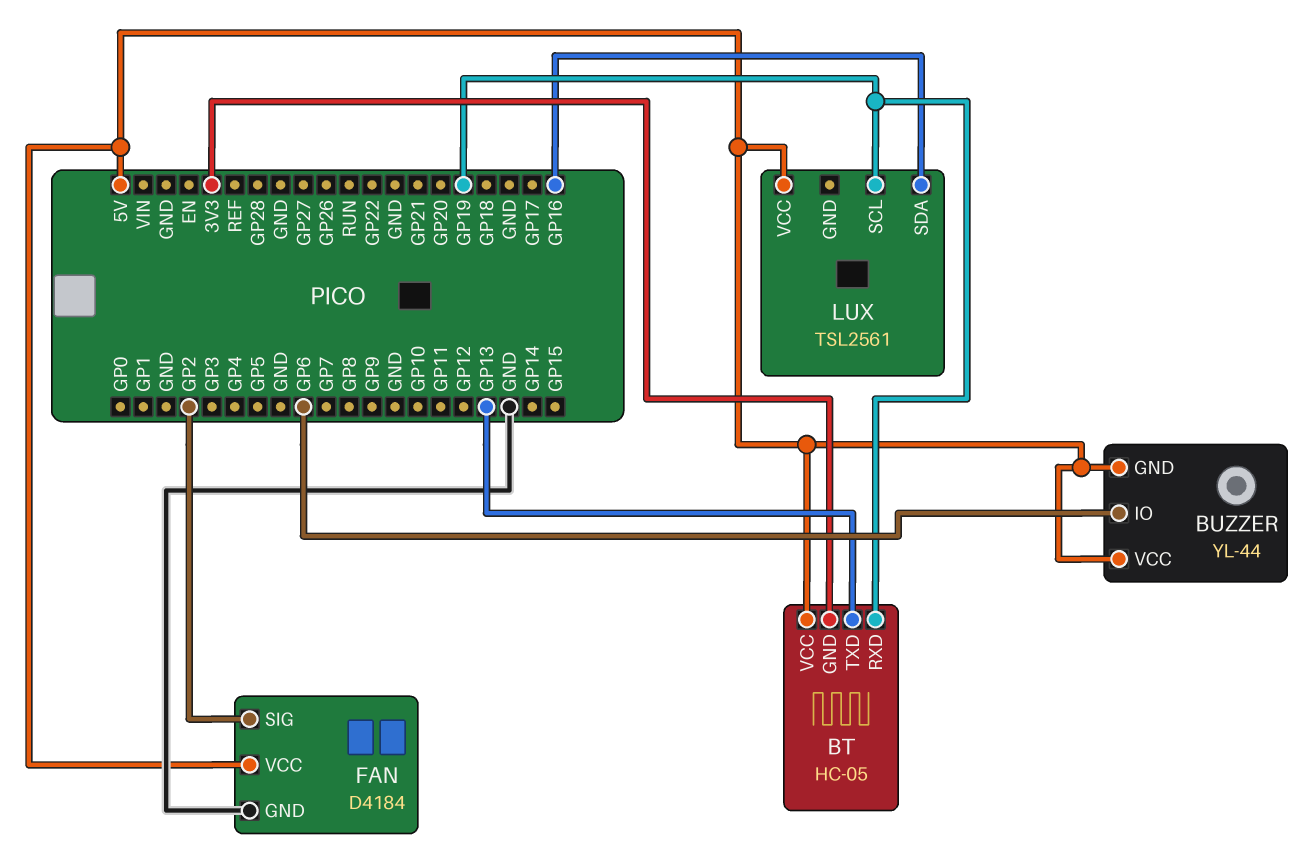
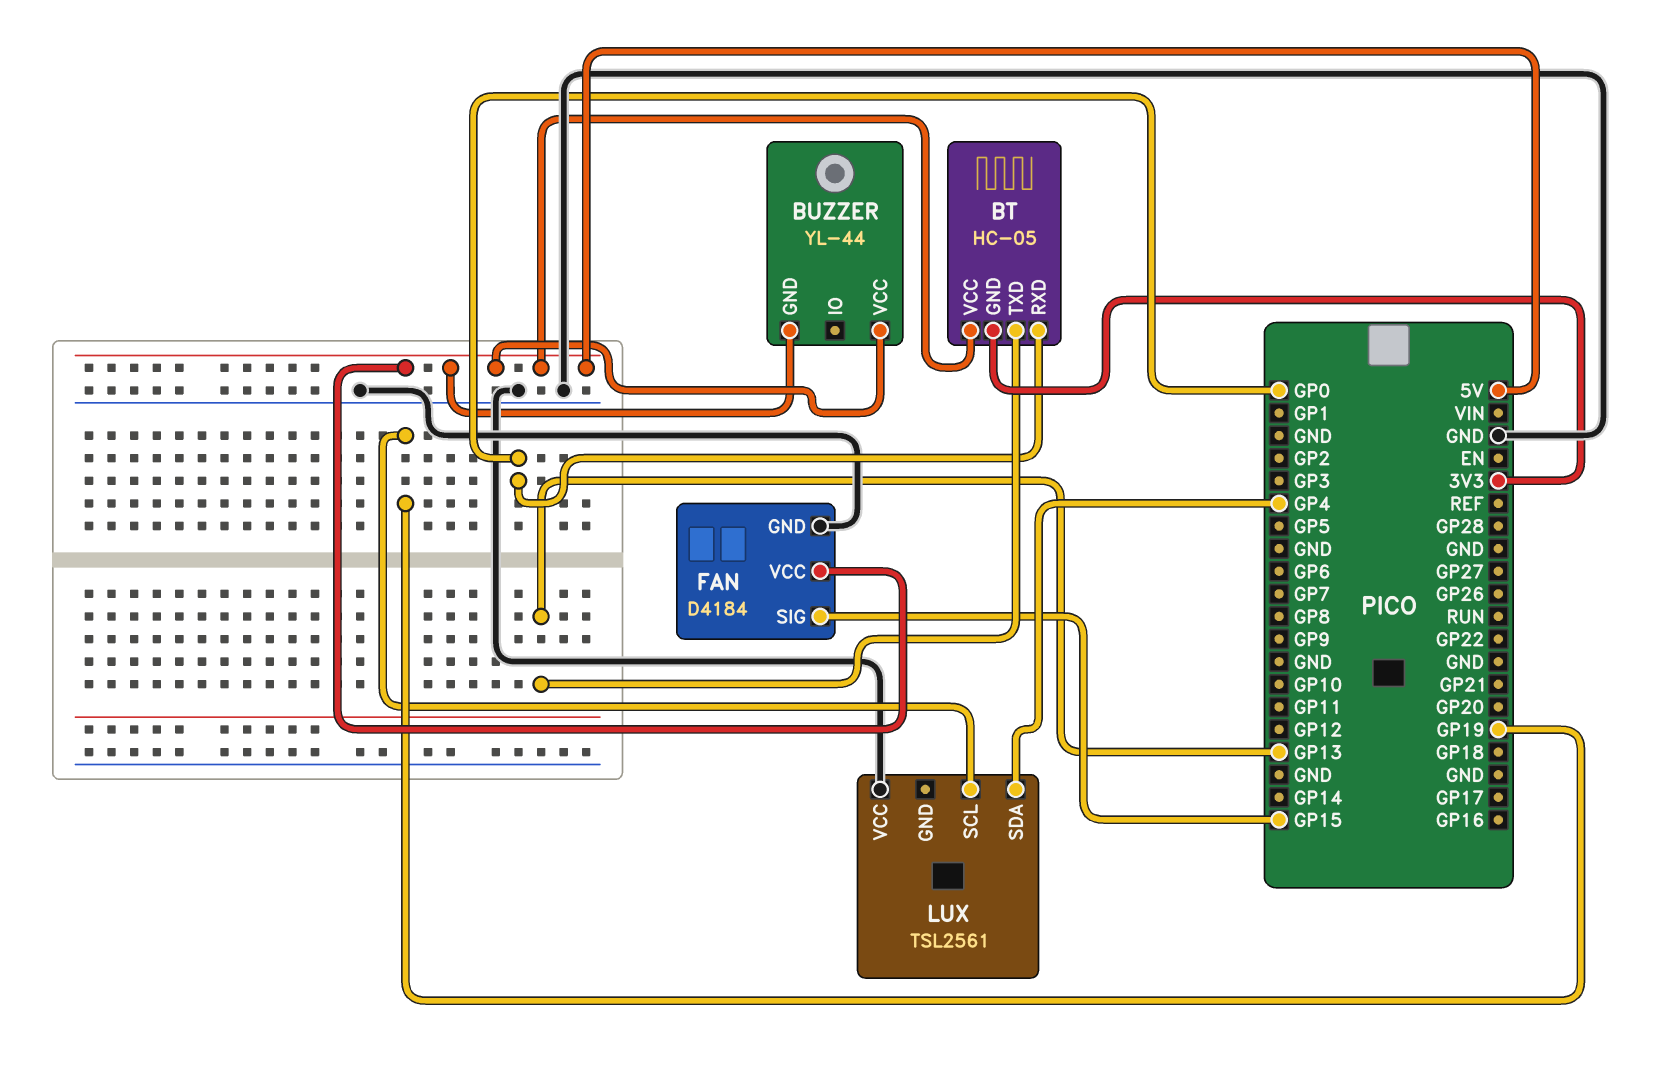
BT pin RXD: GP19 -> GP0
BUZZER pin IO: GP6 -> none
FAN pin SIG: GP2 -> GP15
LUX pin SDA: GP16 -> GP4
LUX pin VCC: 5V -> GND

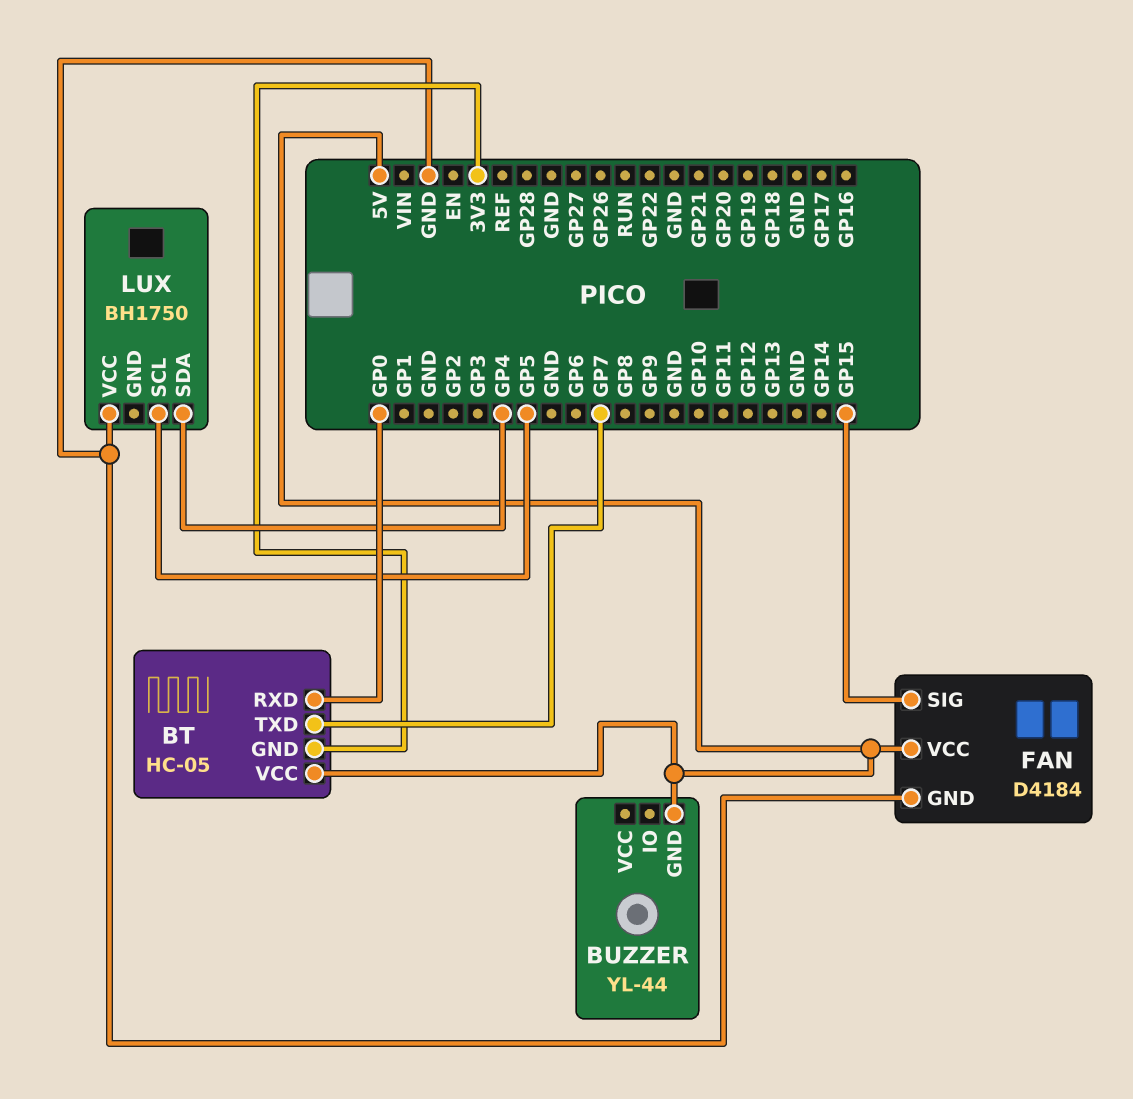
BT pin TXD: GP13 -> GP7
BUZZER pin VCC: 5V -> none
LUX: TSL2561 -> BH1750
LUX pin SCL: GP19 -> GP5

